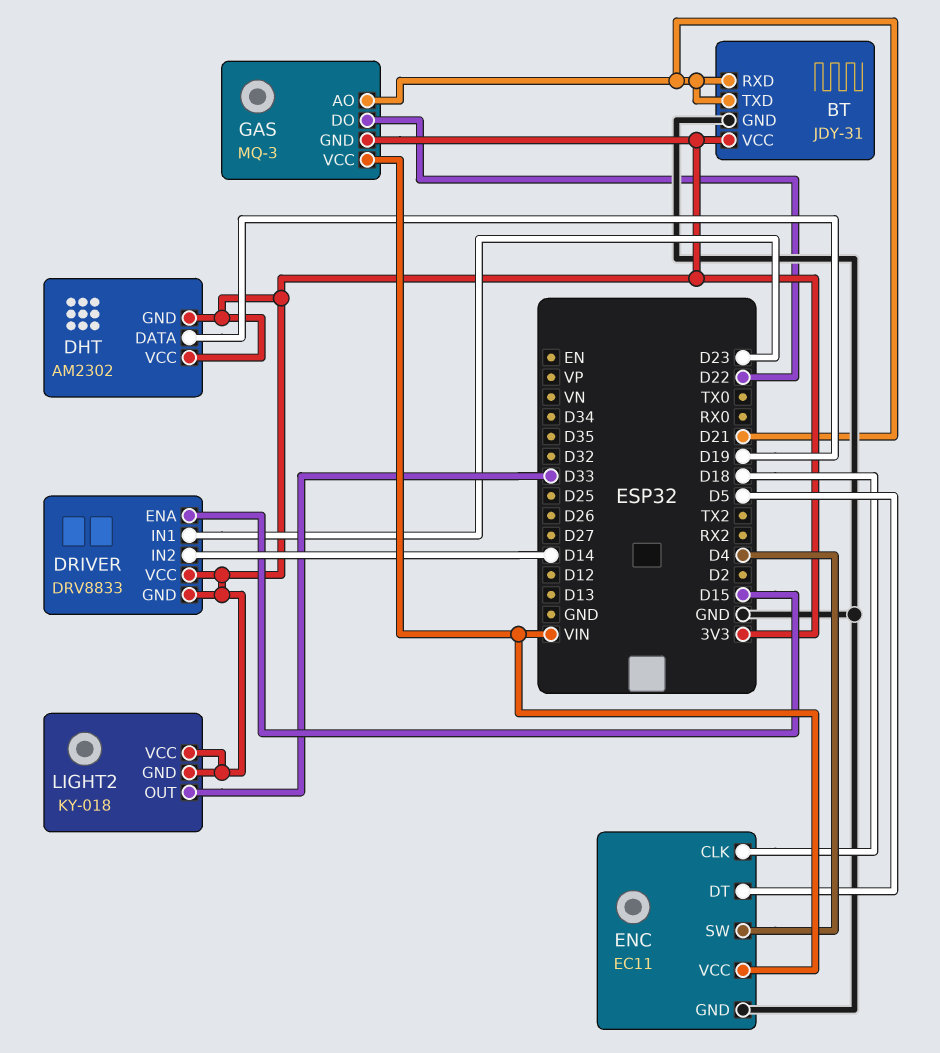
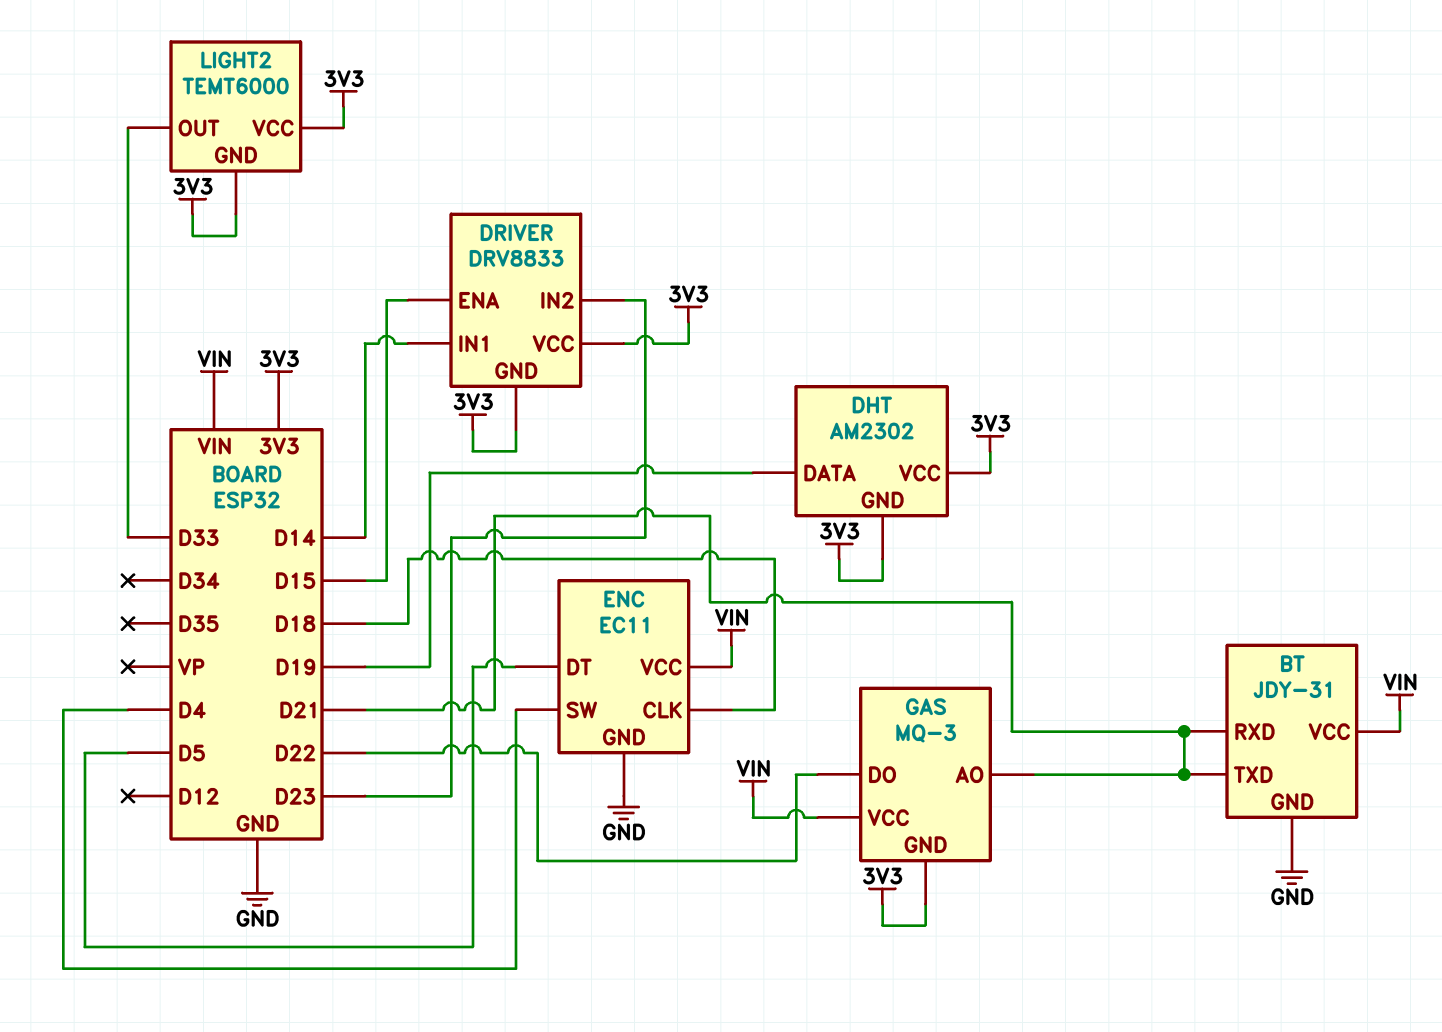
BT pin VCC: 3V3 -> VIN
DRIVER pin IN1: D23 -> D14
DRIVER pin IN2: D14 -> D23
LIGHT2: KY-018 -> TEMT6000

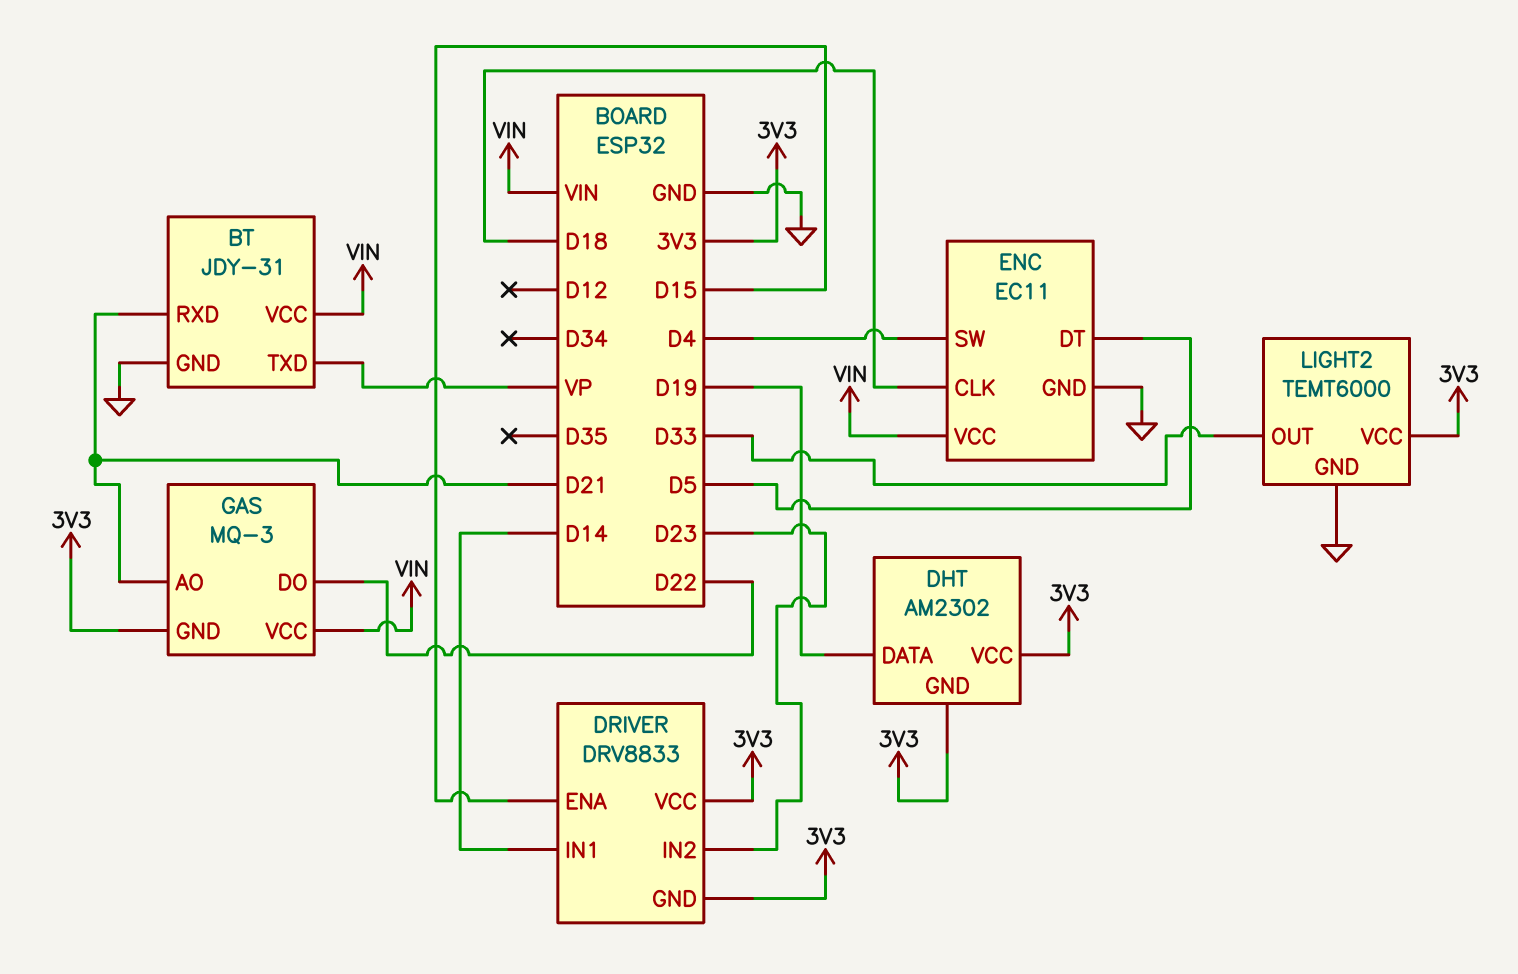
BT pin TXD: D21 -> VP
LIGHT2 pin GND: 3V3 -> GND

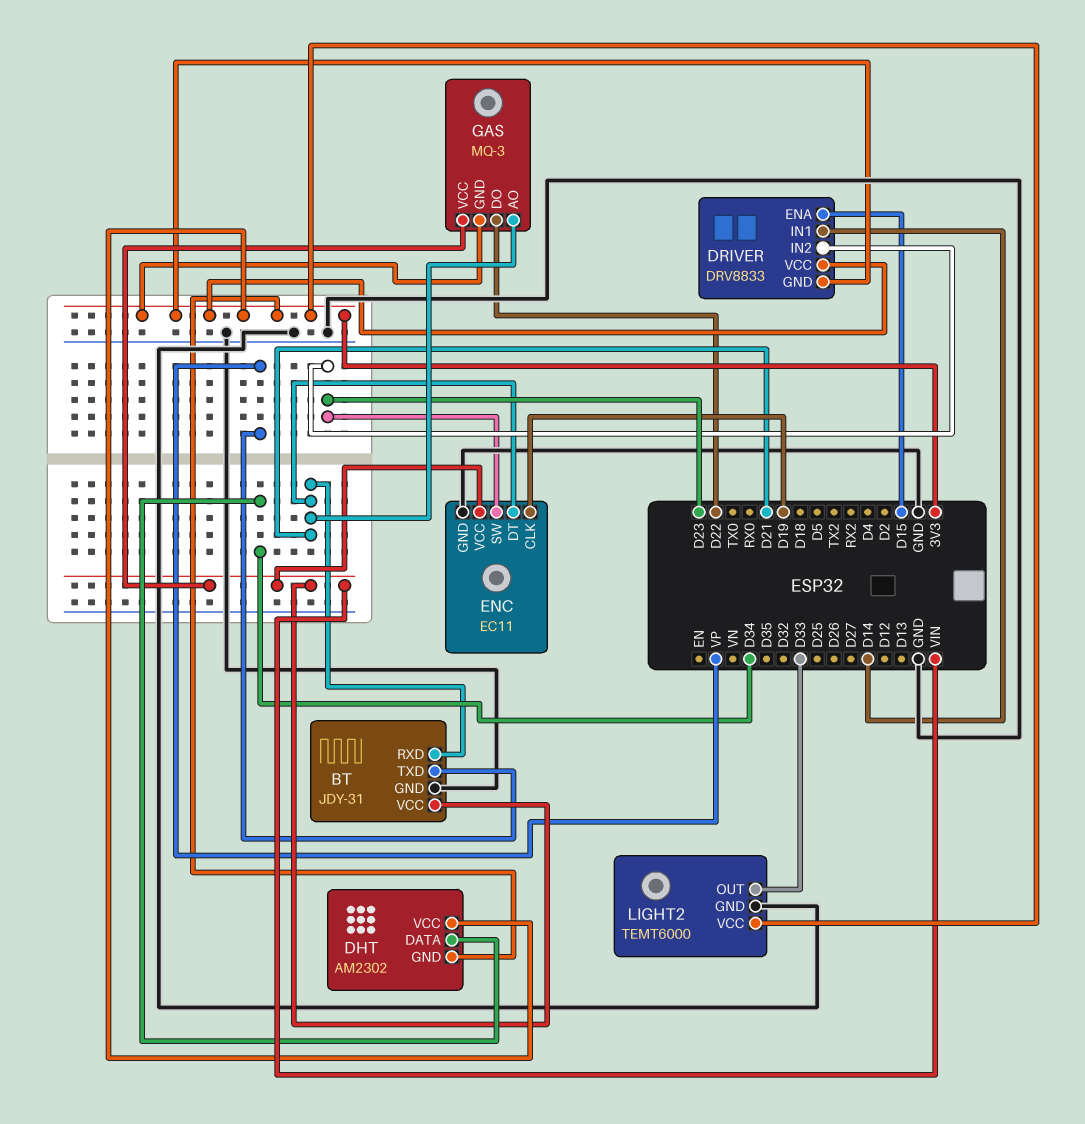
DHT pin DATA: D19 -> D34
ENC pin CLK: D18 -> D19
ENC pin DT: D5 -> D21
ENC pin SW: D4 -> D23

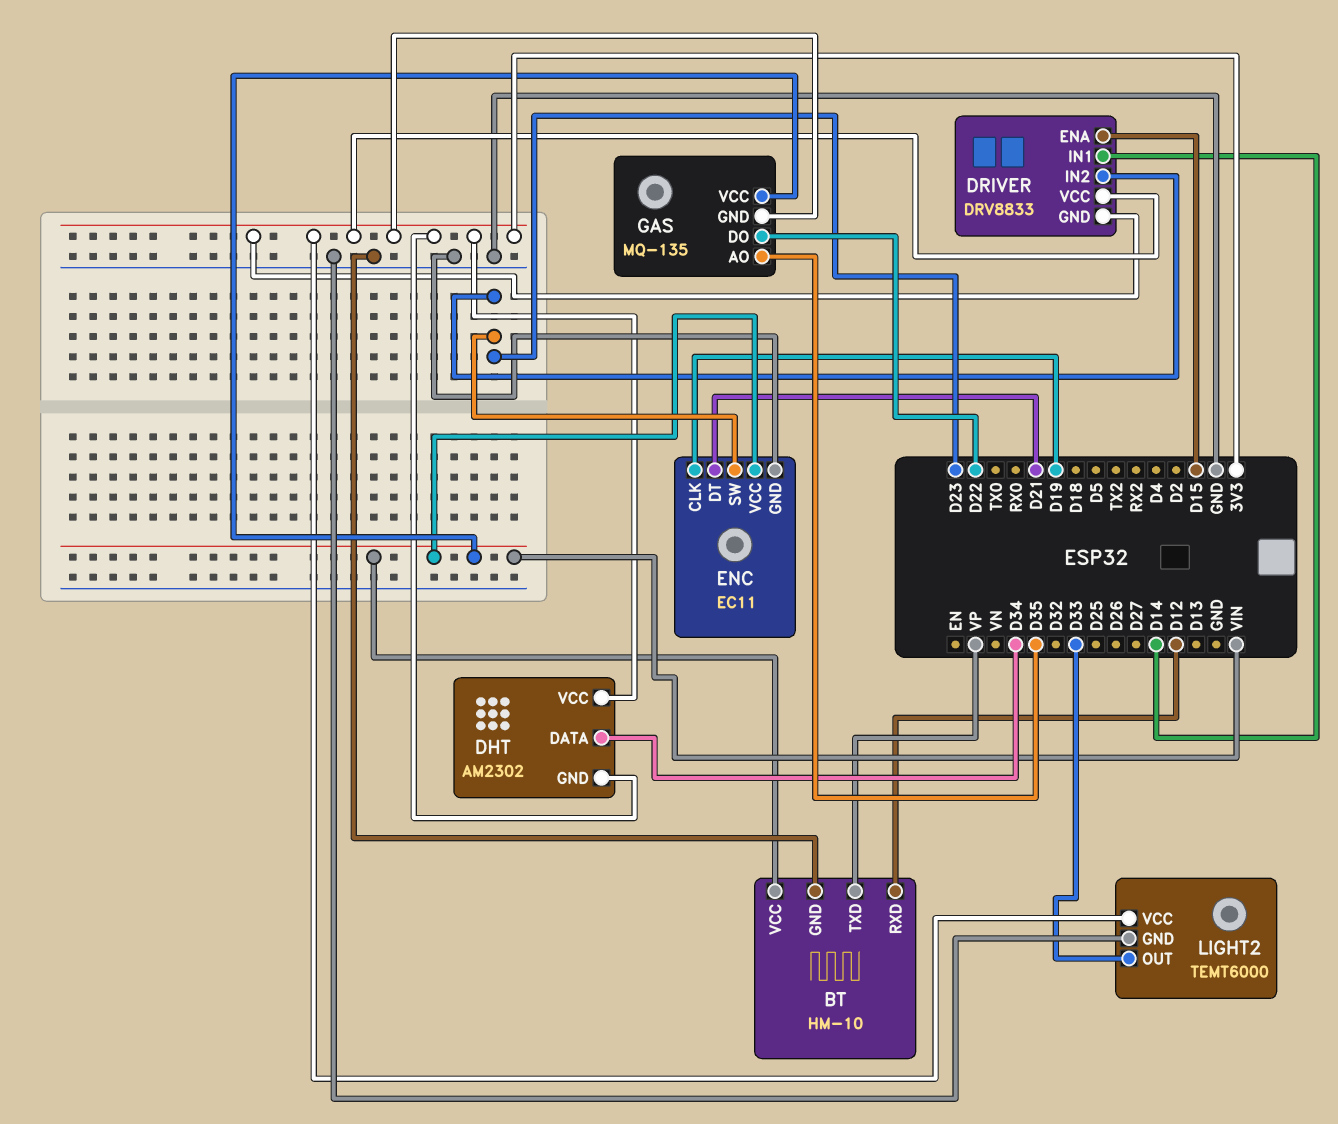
BT: JDY-31 -> HM-10
BT pin RXD: D21 -> D12
GAS: MQ-3 -> MQ-135
GAS pin AO: D21 -> D35

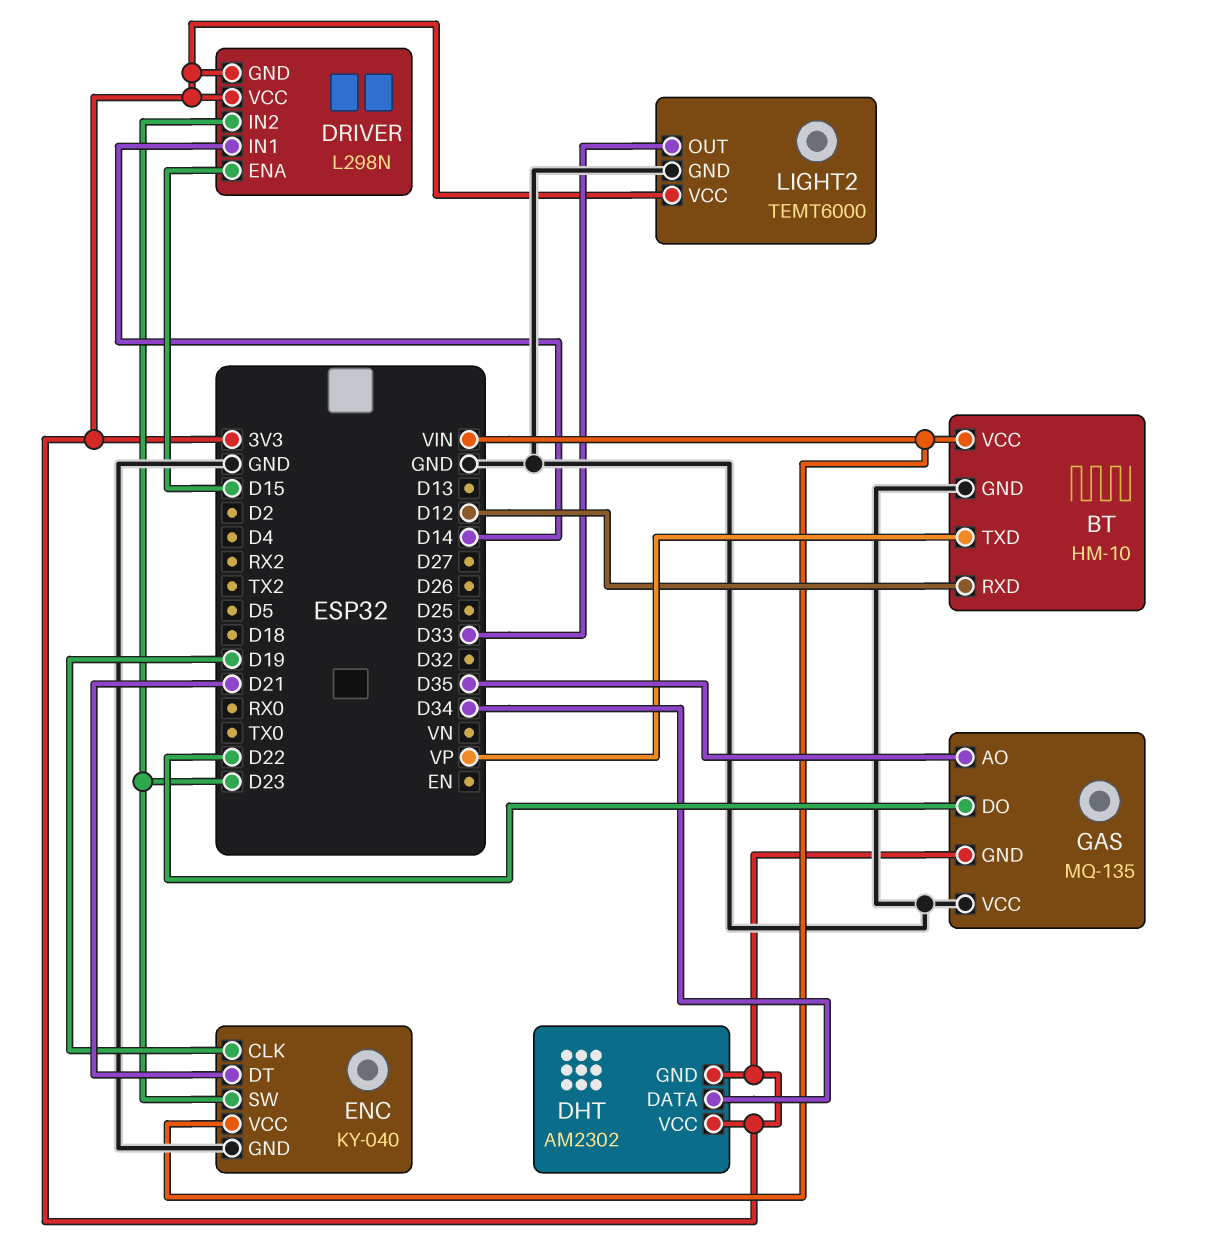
DRIVER: DRV8833 -> L298N
ENC: EC11 -> KY-040
GAS pin VCC: VIN -> GND

